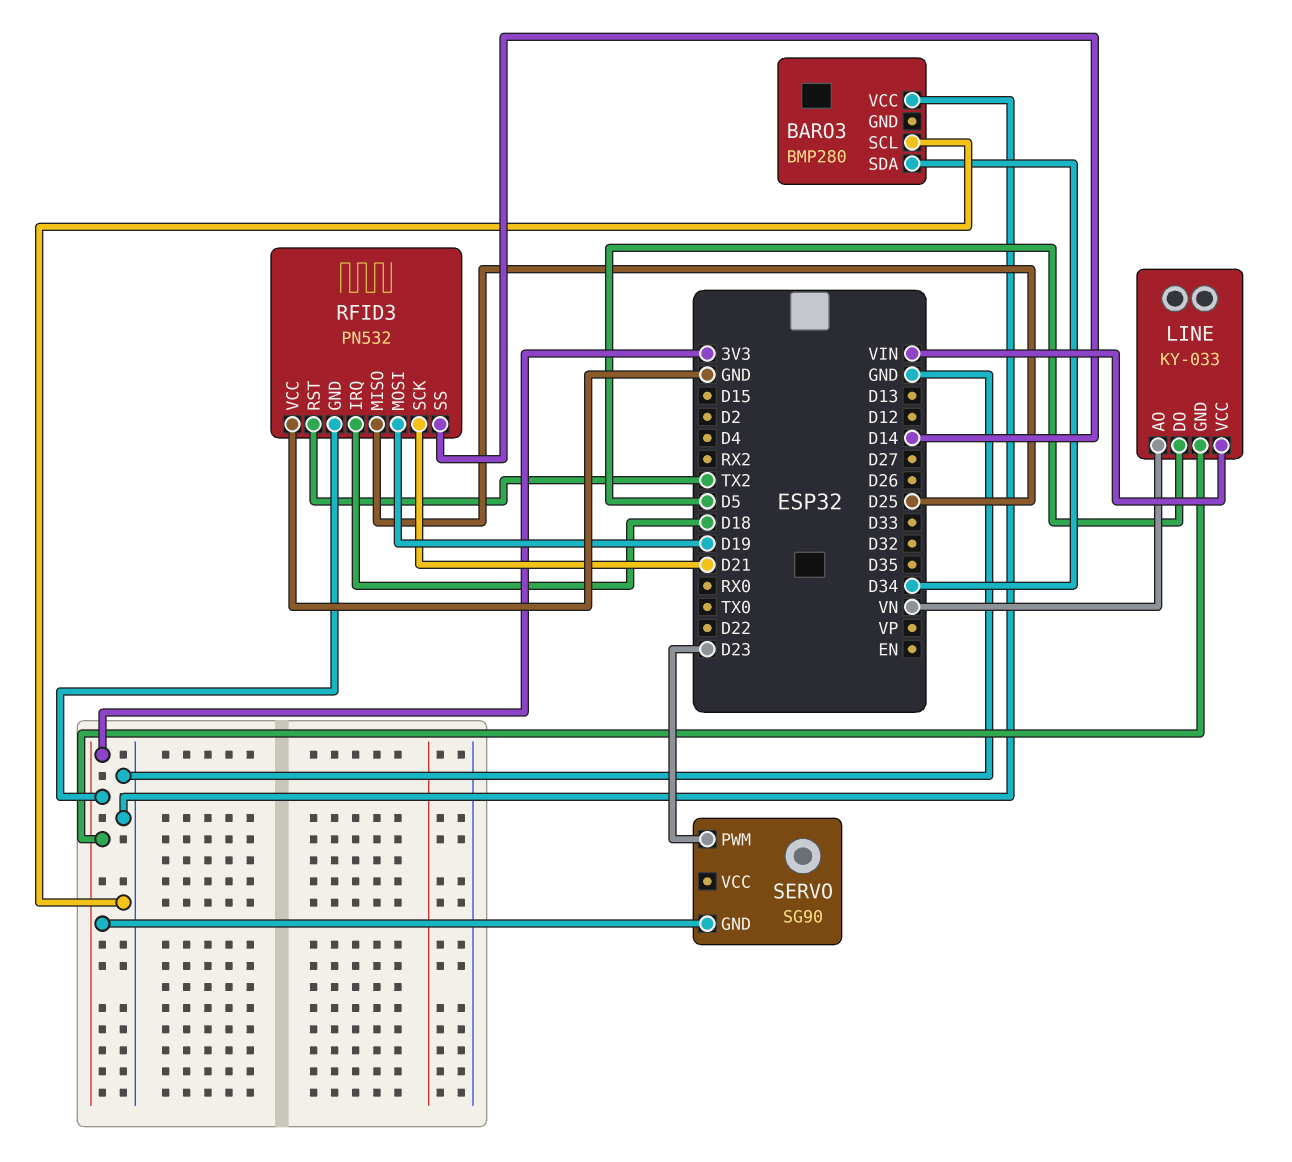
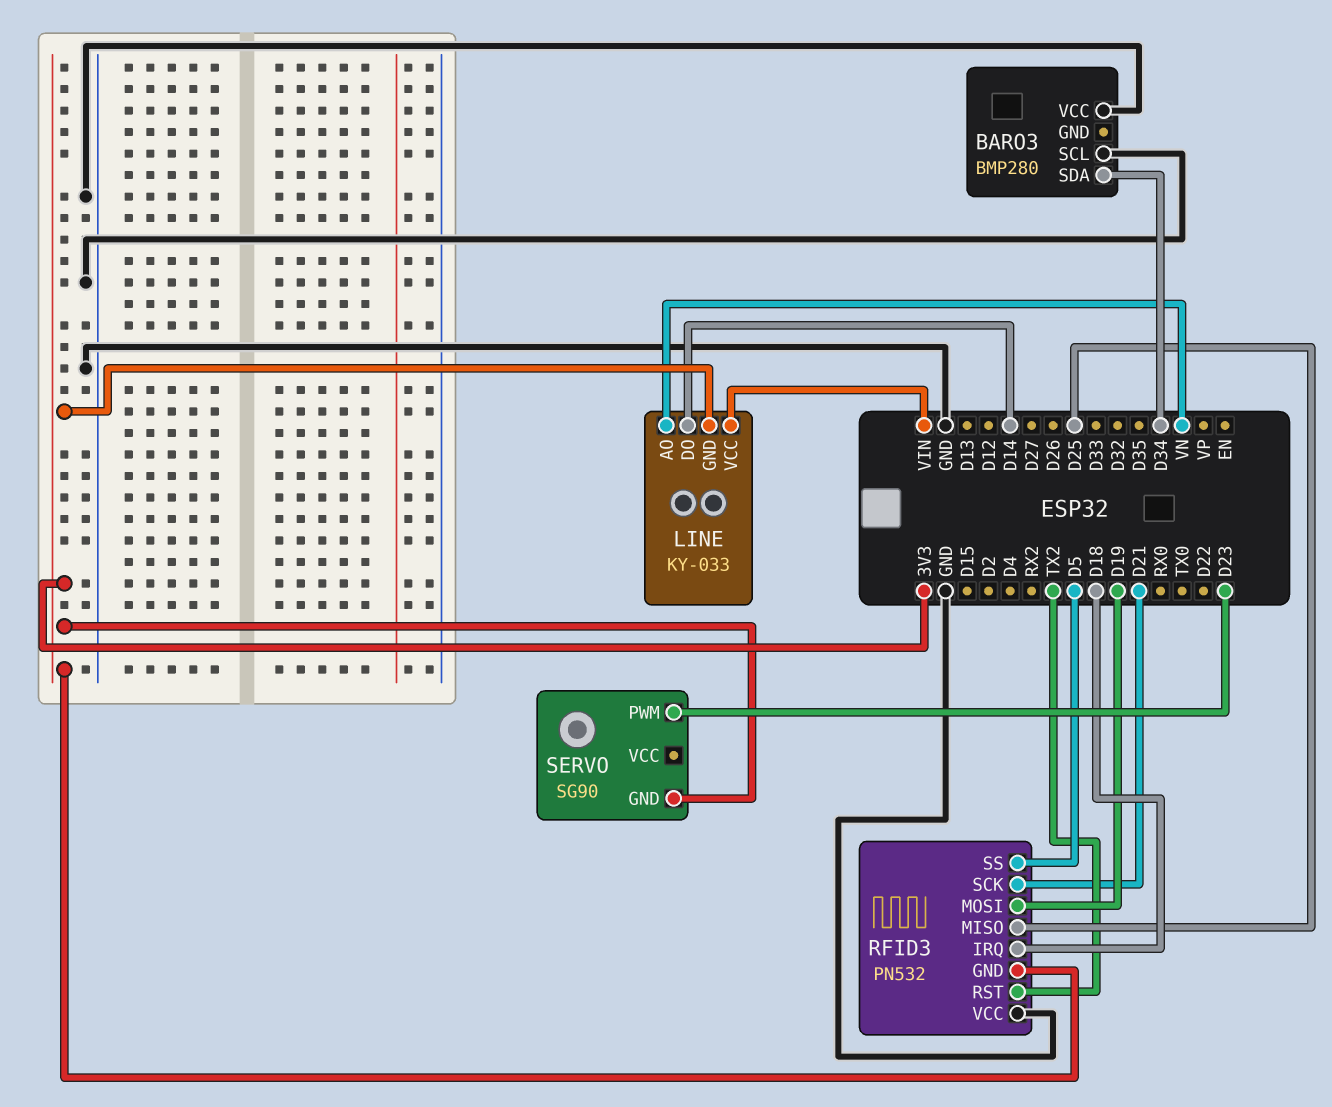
LINE pin DO: D5 -> D14
RFID3 pin SS: D14 -> D5

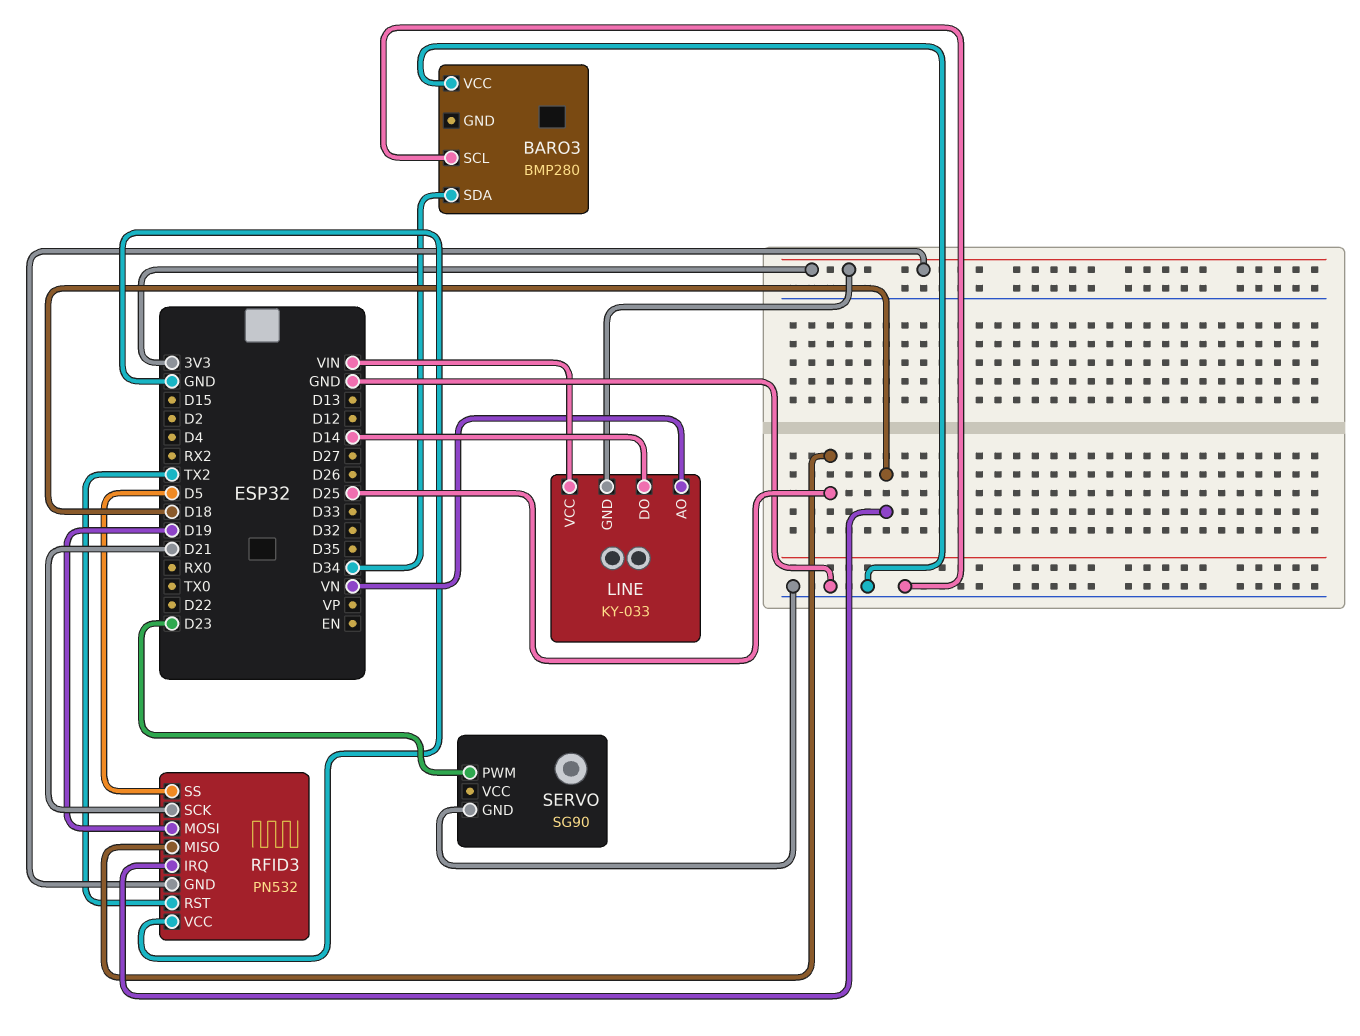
SERVO pin GND: 3V3 -> GND

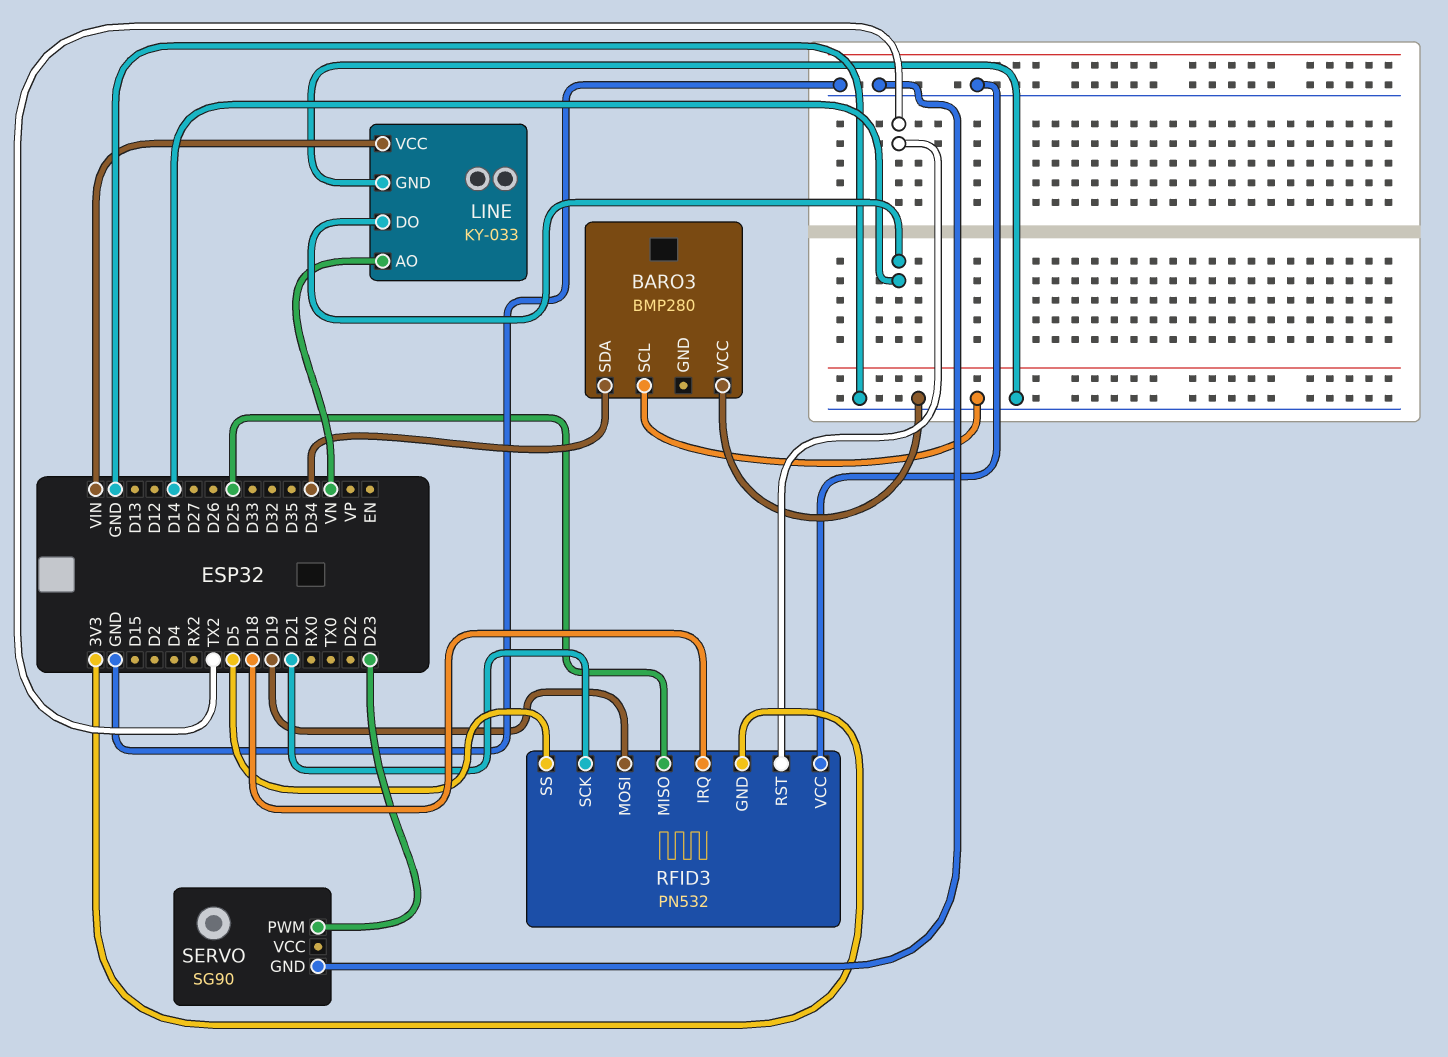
LINE pin GND: 3V3 -> GND

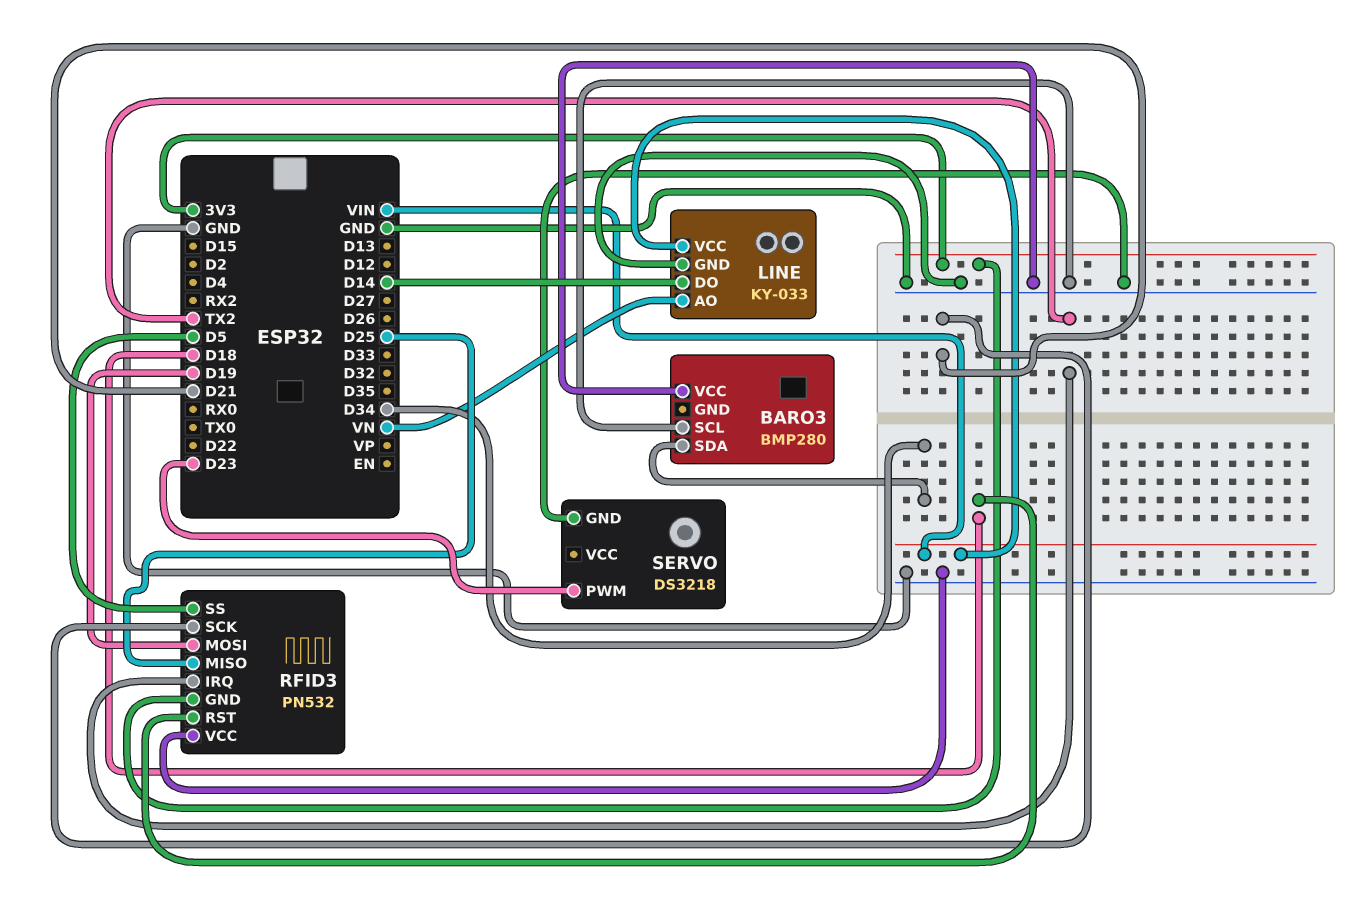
RFID3 pin IRQ: D18 -> TX2
RFID3 pin RST: TX2 -> D18
SERVO: SG90 -> DS3218

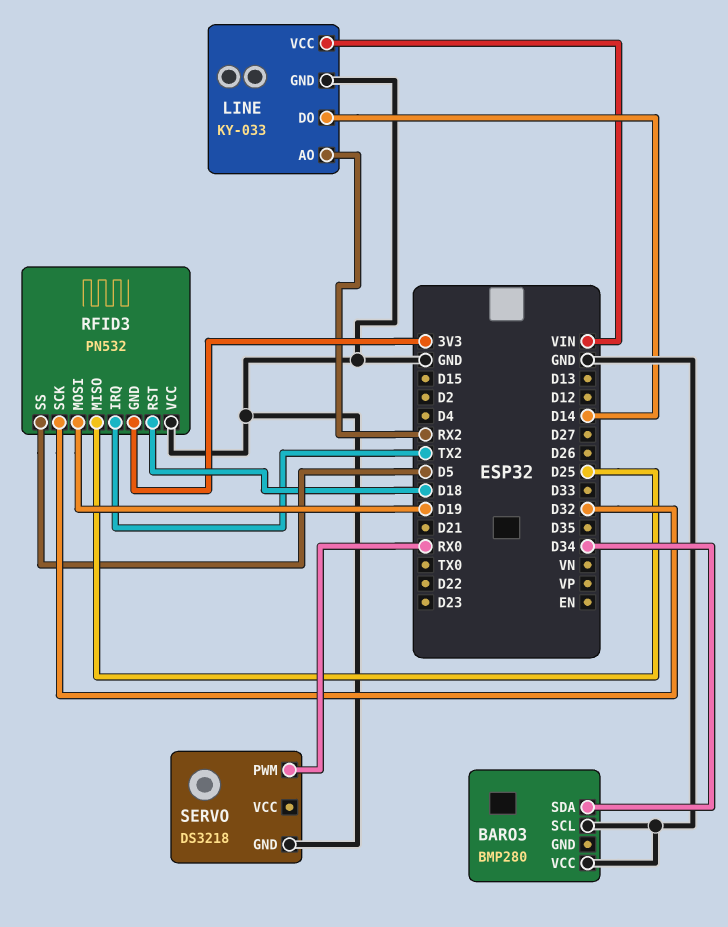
LINE pin AO: VN -> RX2
RFID3 pin SCK: D21 -> D32
SERVO pin PWM: D23 -> RX0

